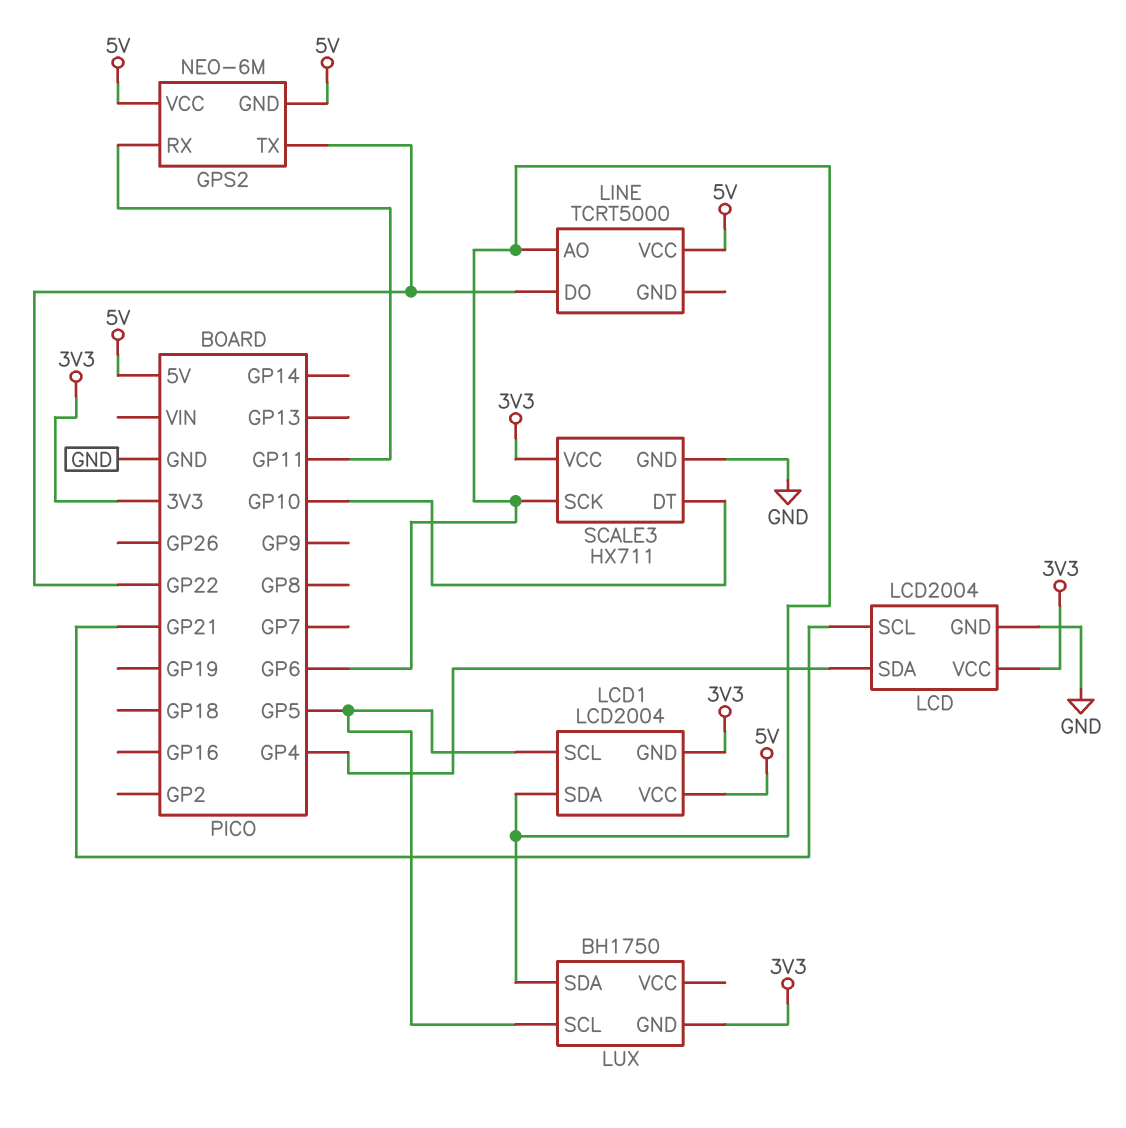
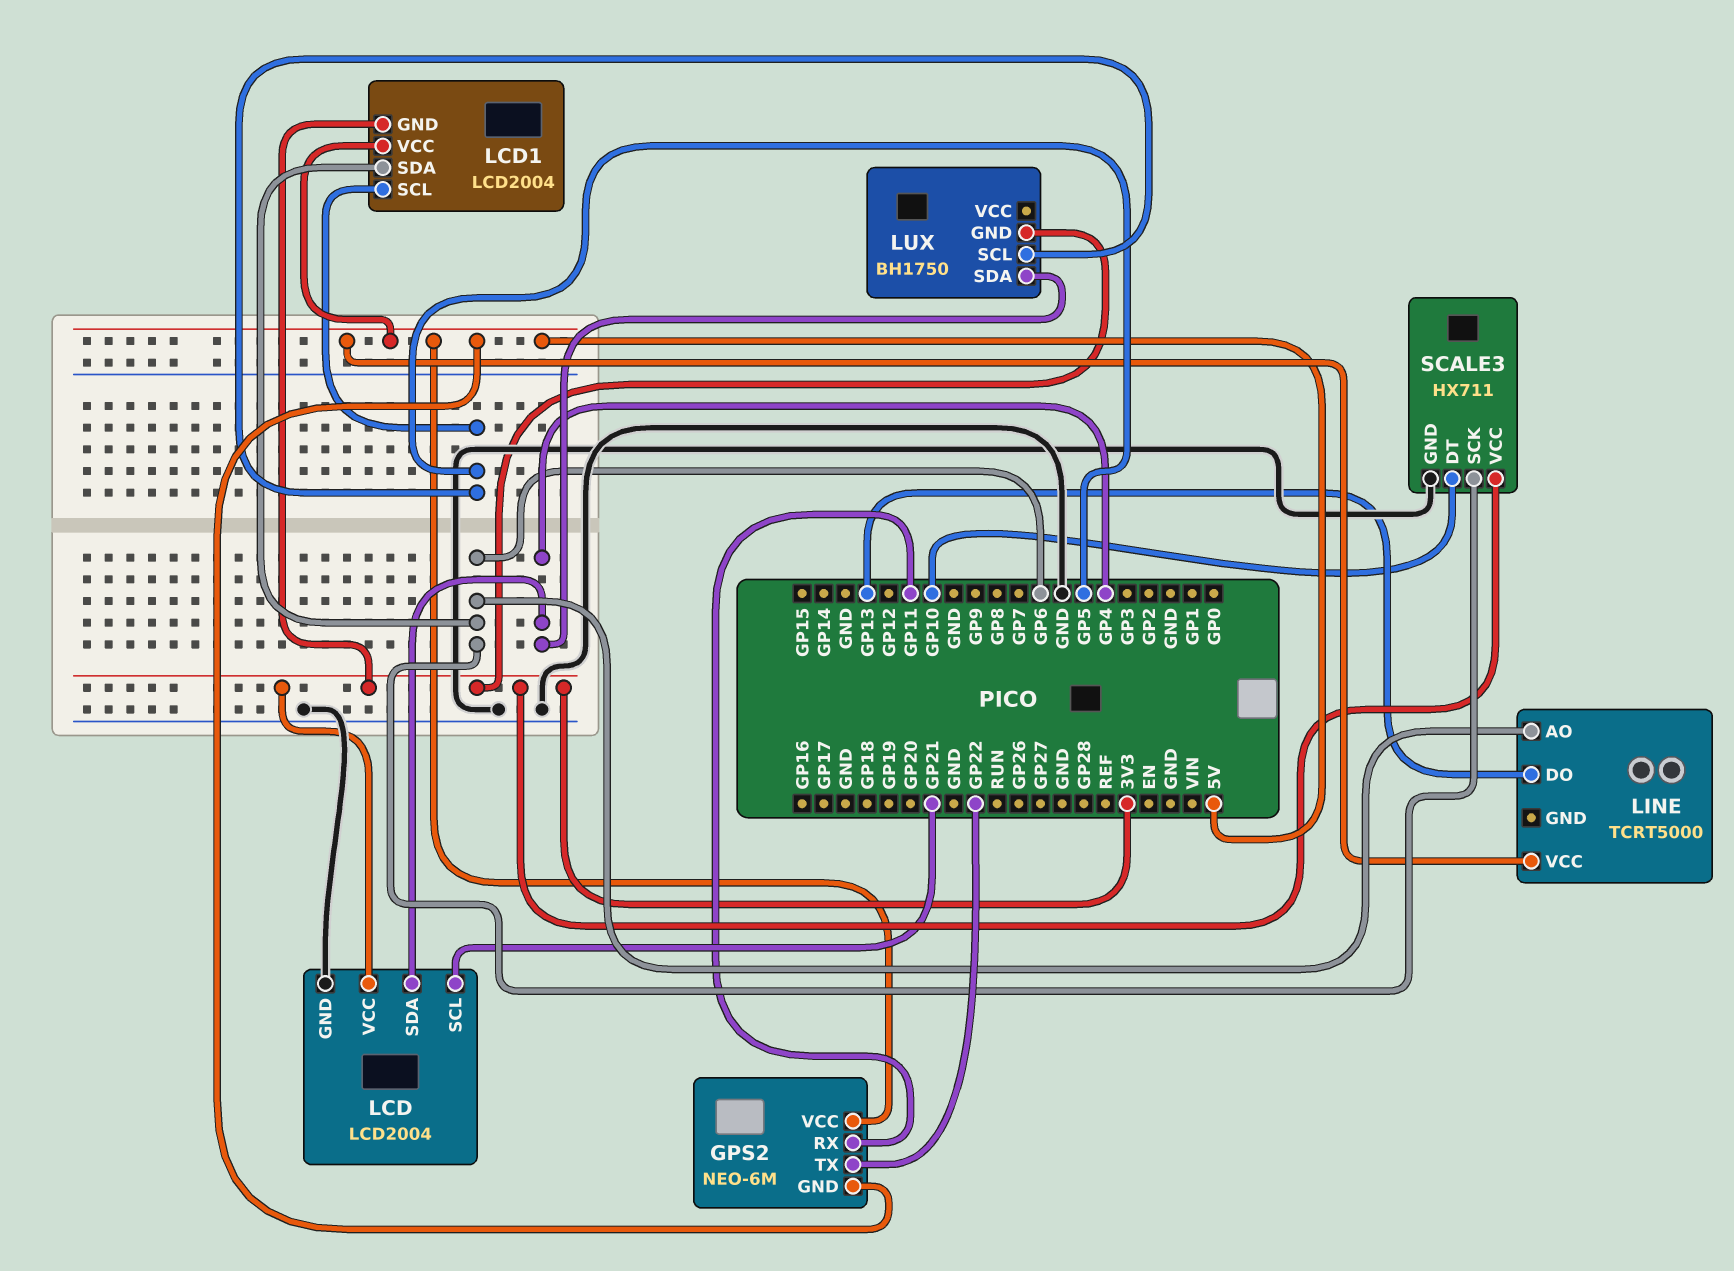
LINE pin DO: GP22 -> GP13
LUX pin SDA: GP6 -> GP4

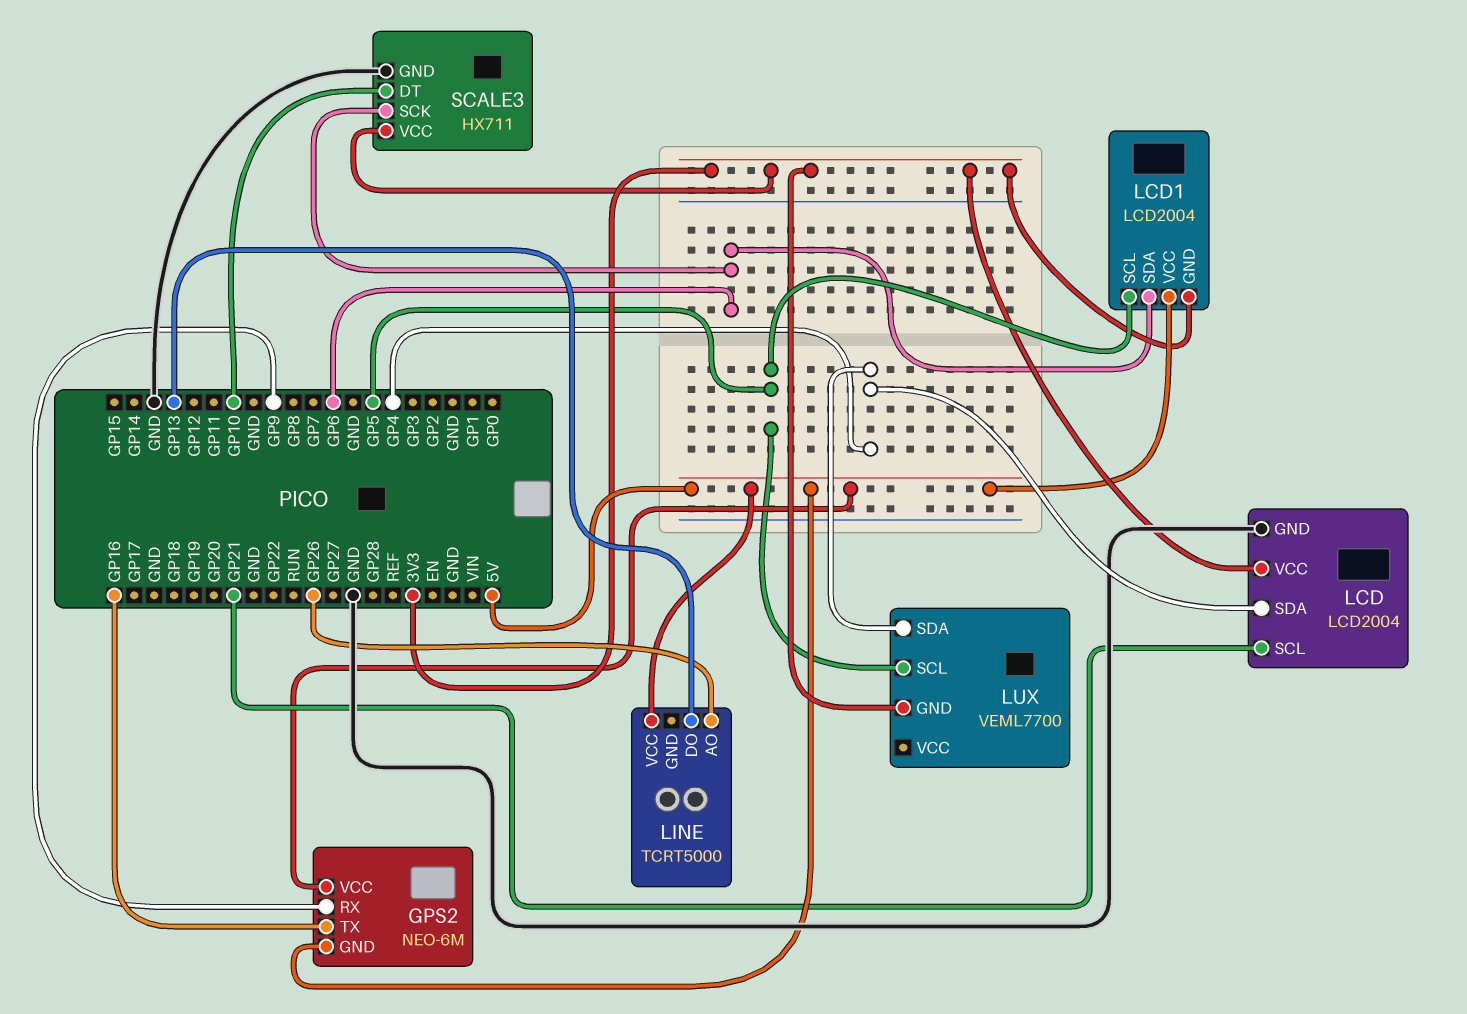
GPS2 pin RX: GP11 -> GP9
GPS2 pin TX: GP22 -> GP16
LINE pin AO: GP6 -> GP26
LUX: BH1750 -> VEML7700

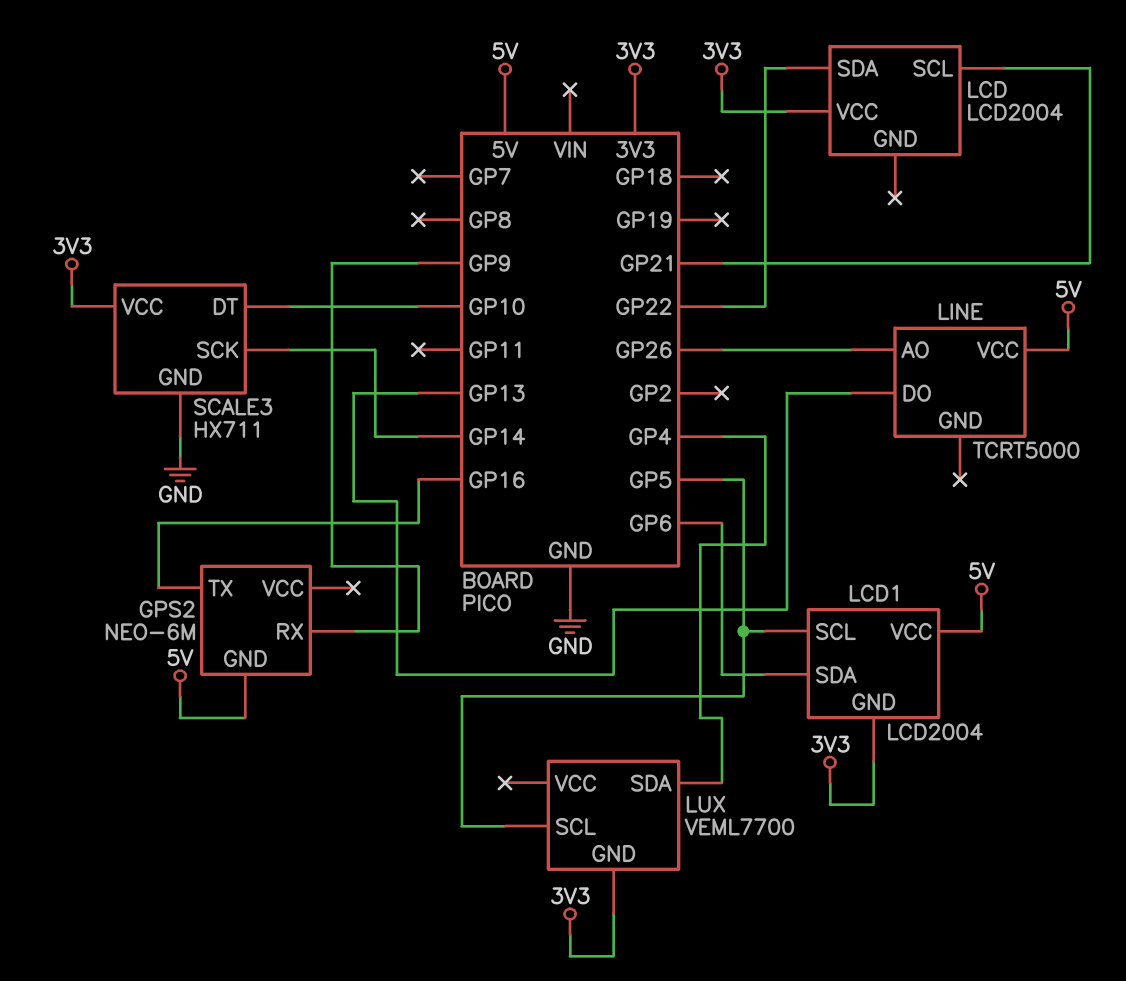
GPS2 pin VCC: 5V -> none
LCD pin GND: GND -> none
LCD pin SDA: GP4 -> GP22
SCALE3 pin SCK: GP6 -> GP14

